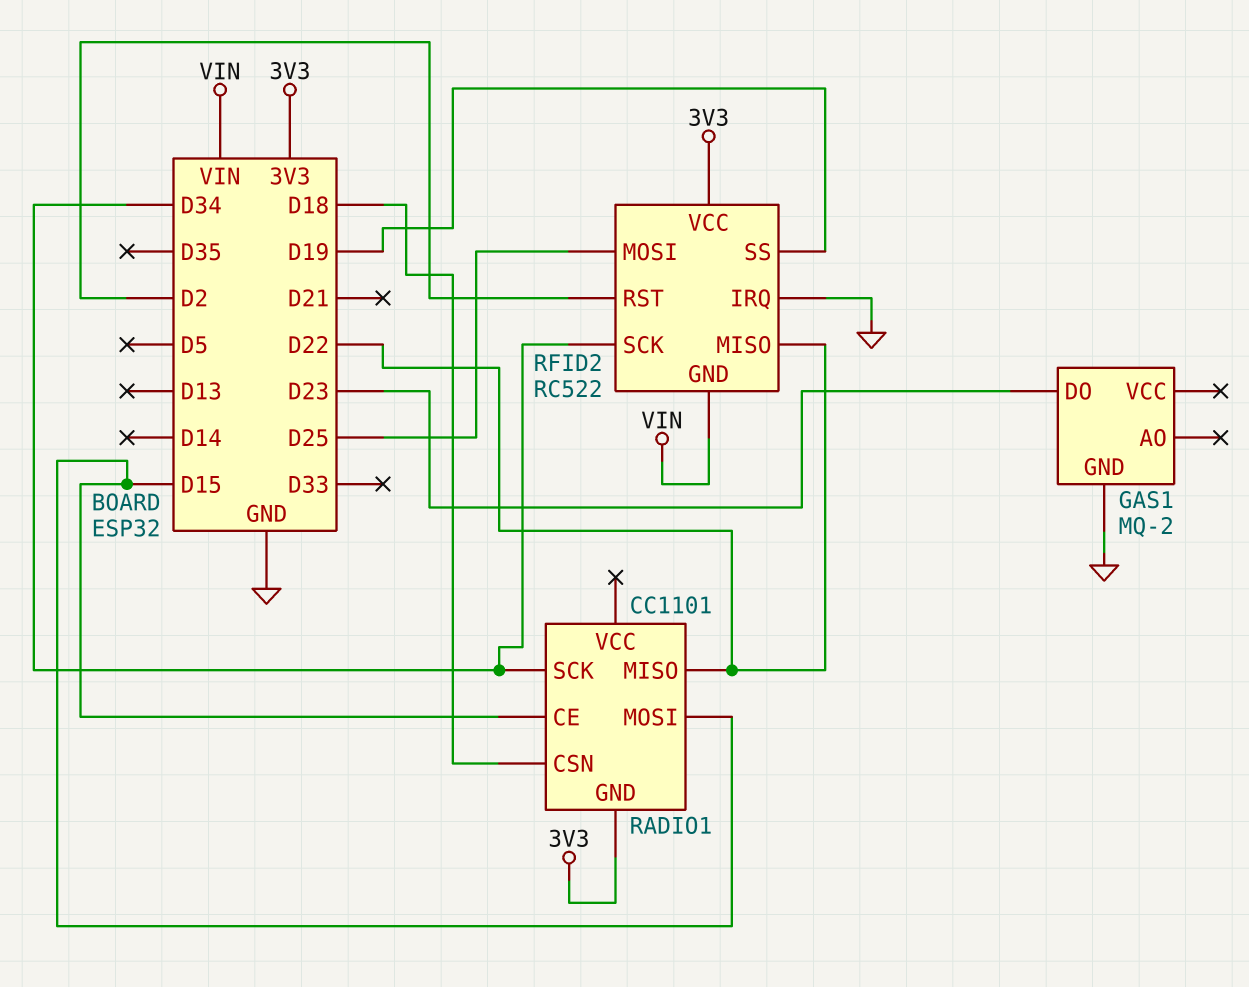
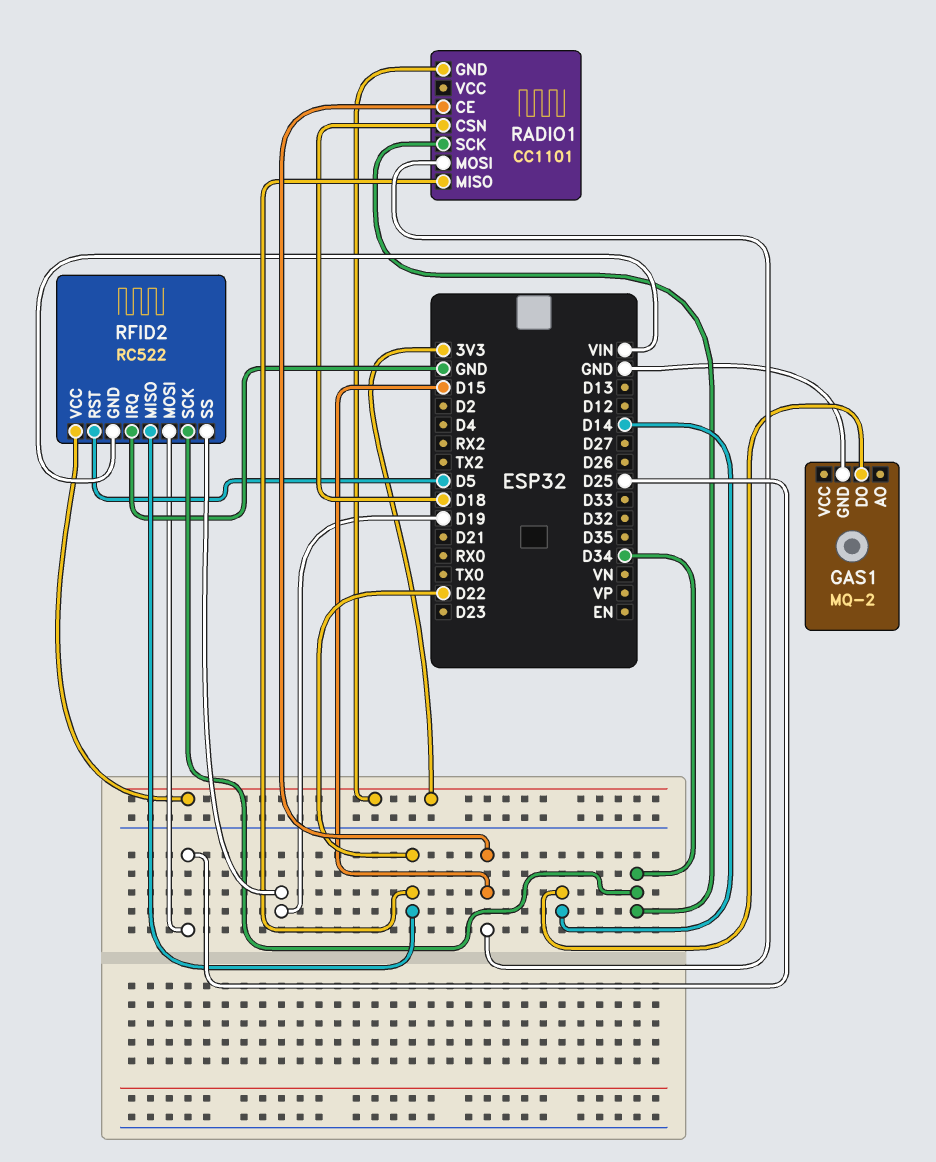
GAS1 pin DO: D23 -> D14
RFID2 pin RST: D2 -> D5

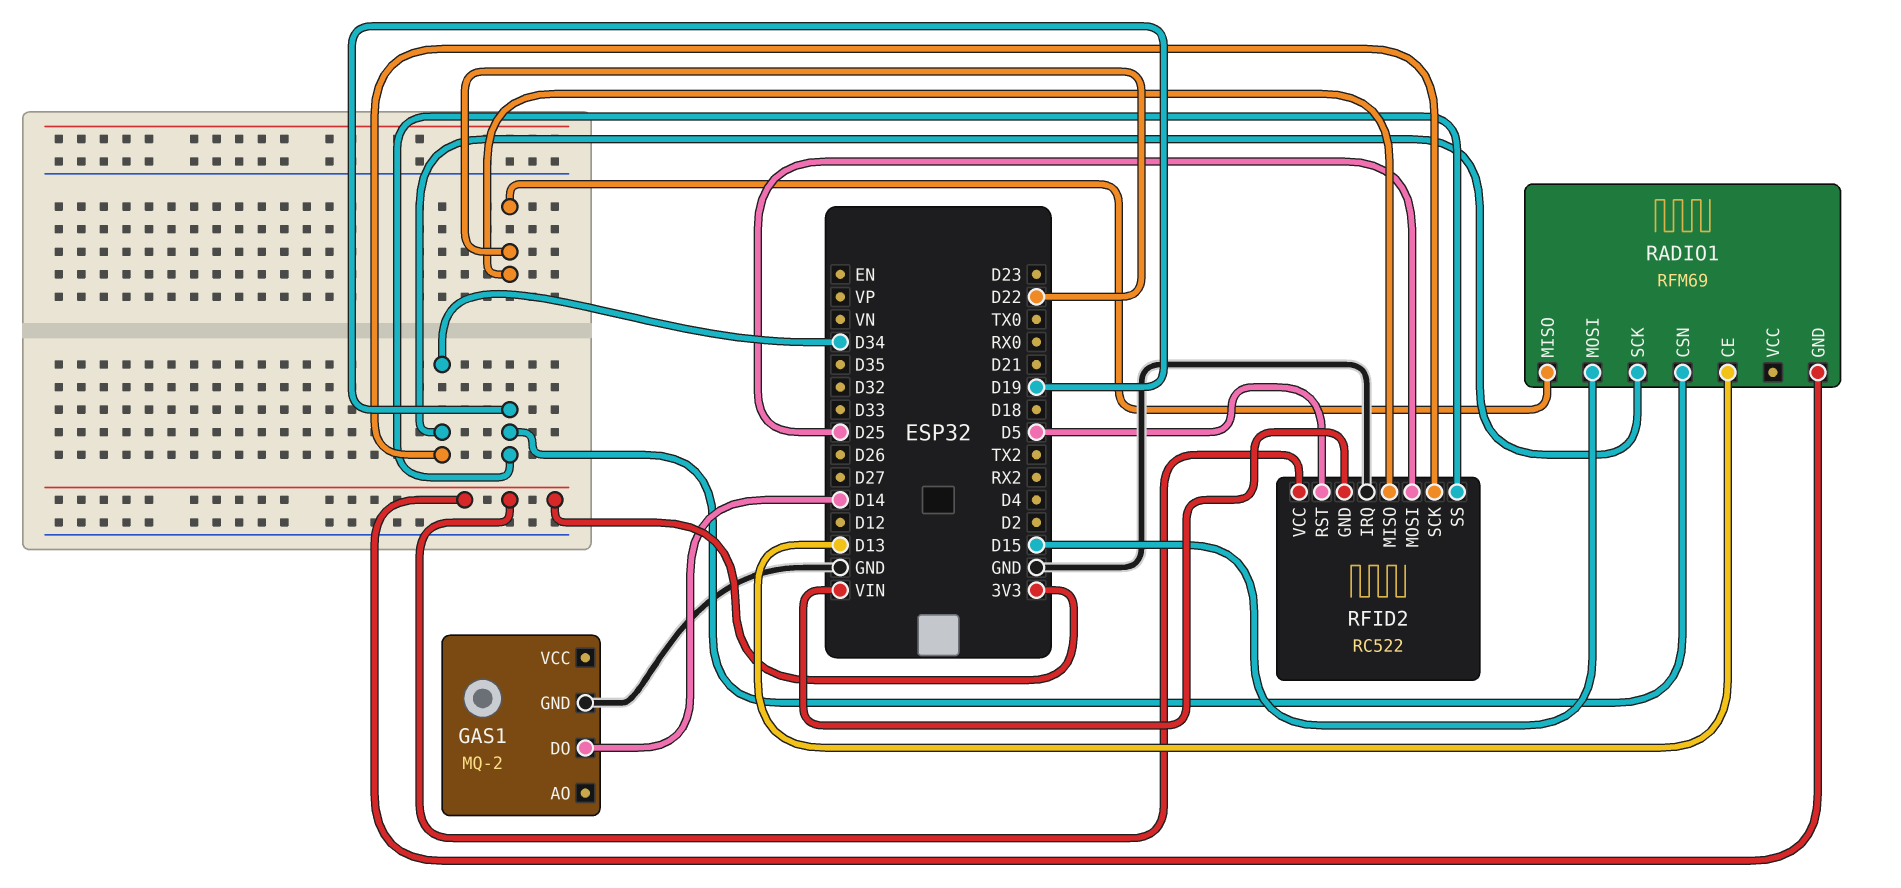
RADIO1: CC1101 -> RFM69
RADIO1 pin CE: D15 -> D13
RADIO1 pin CSN: D18 -> D19

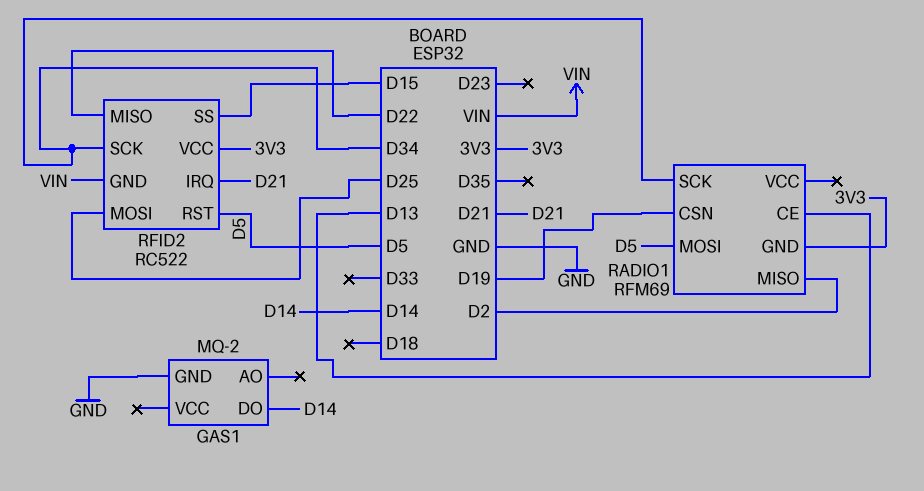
RADIO1 pin MISO: D22 -> D2
RADIO1 pin MOSI: D15 -> D5
RFID2 pin IRQ: GND -> D21
RFID2 pin SS: D19 -> D15

